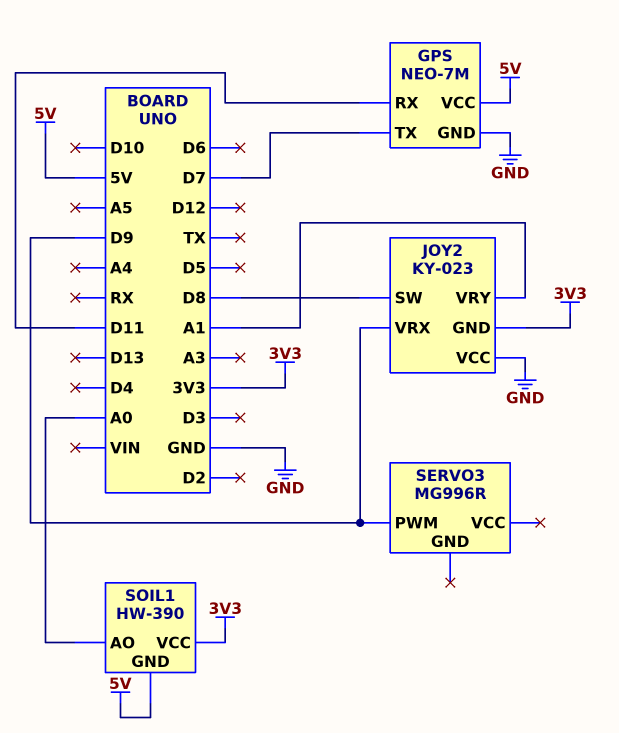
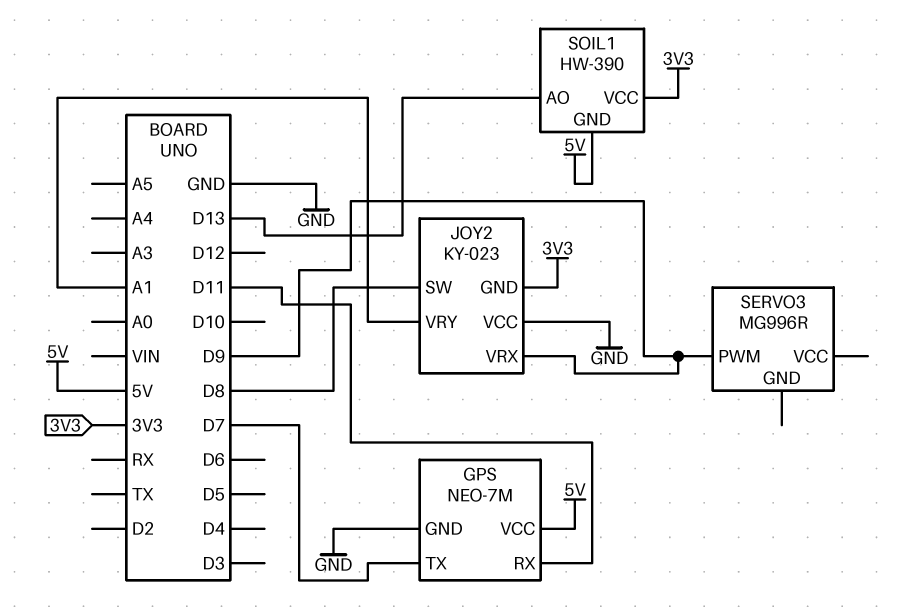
SOIL1 pin AO: A0 -> D13

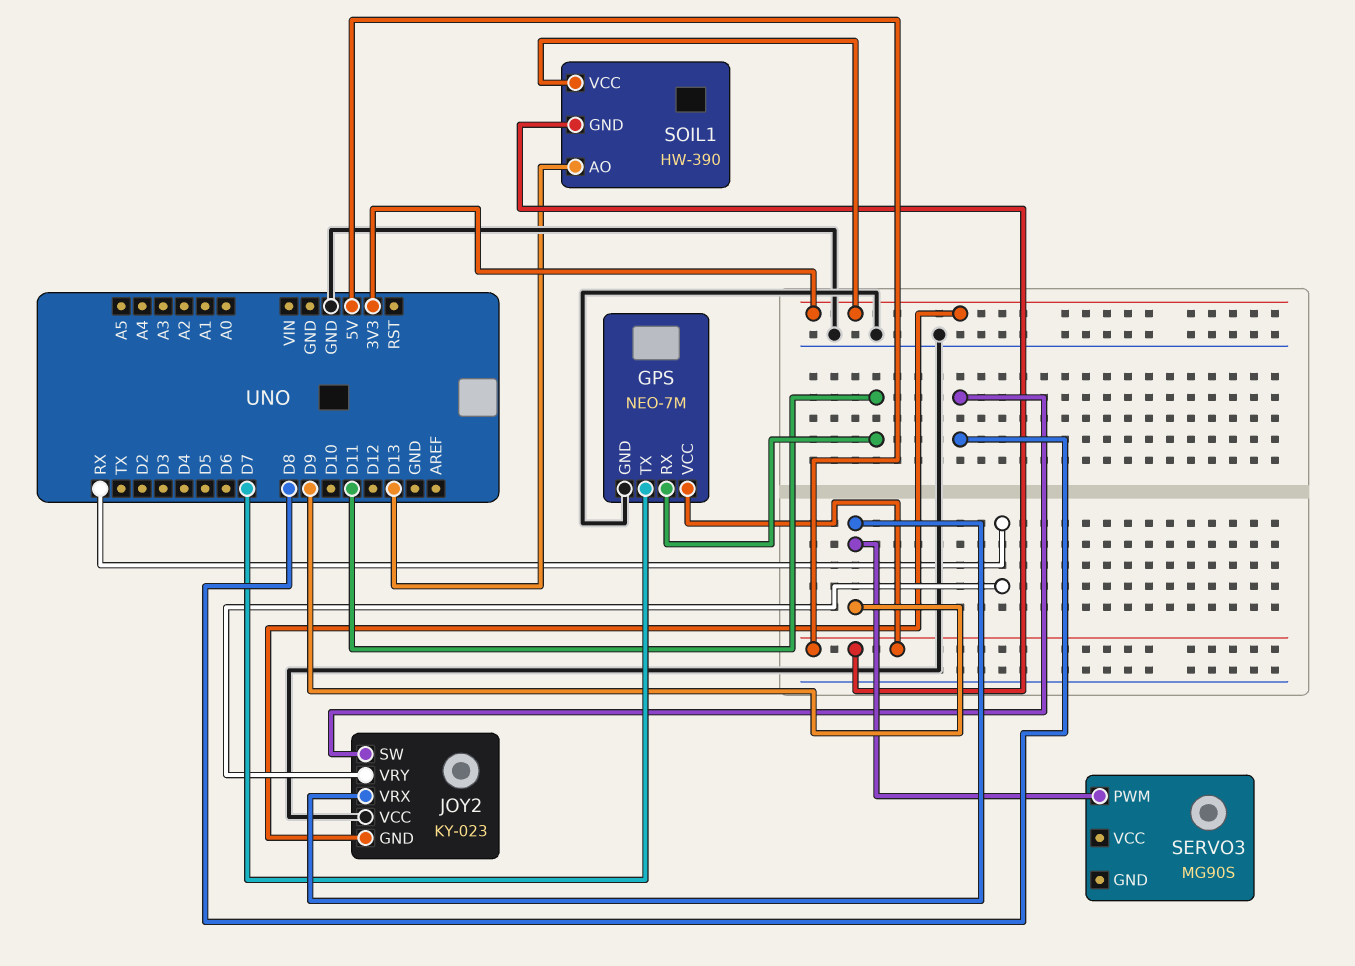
JOY2 pin VRY: A1 -> RX
SERVO3: MG996R -> MG90S

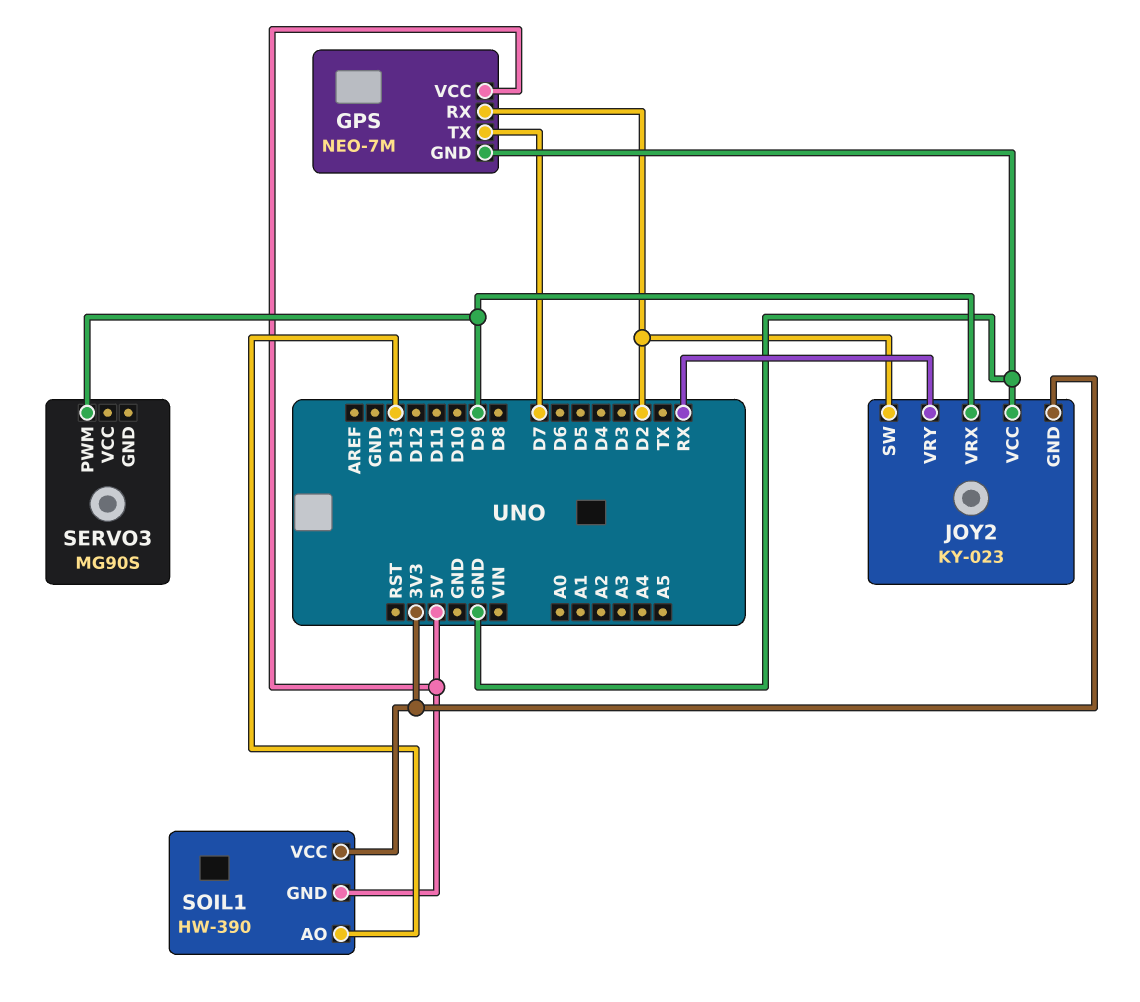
GPS pin RX: D11 -> D2
JOY2 pin SW: D8 -> D2

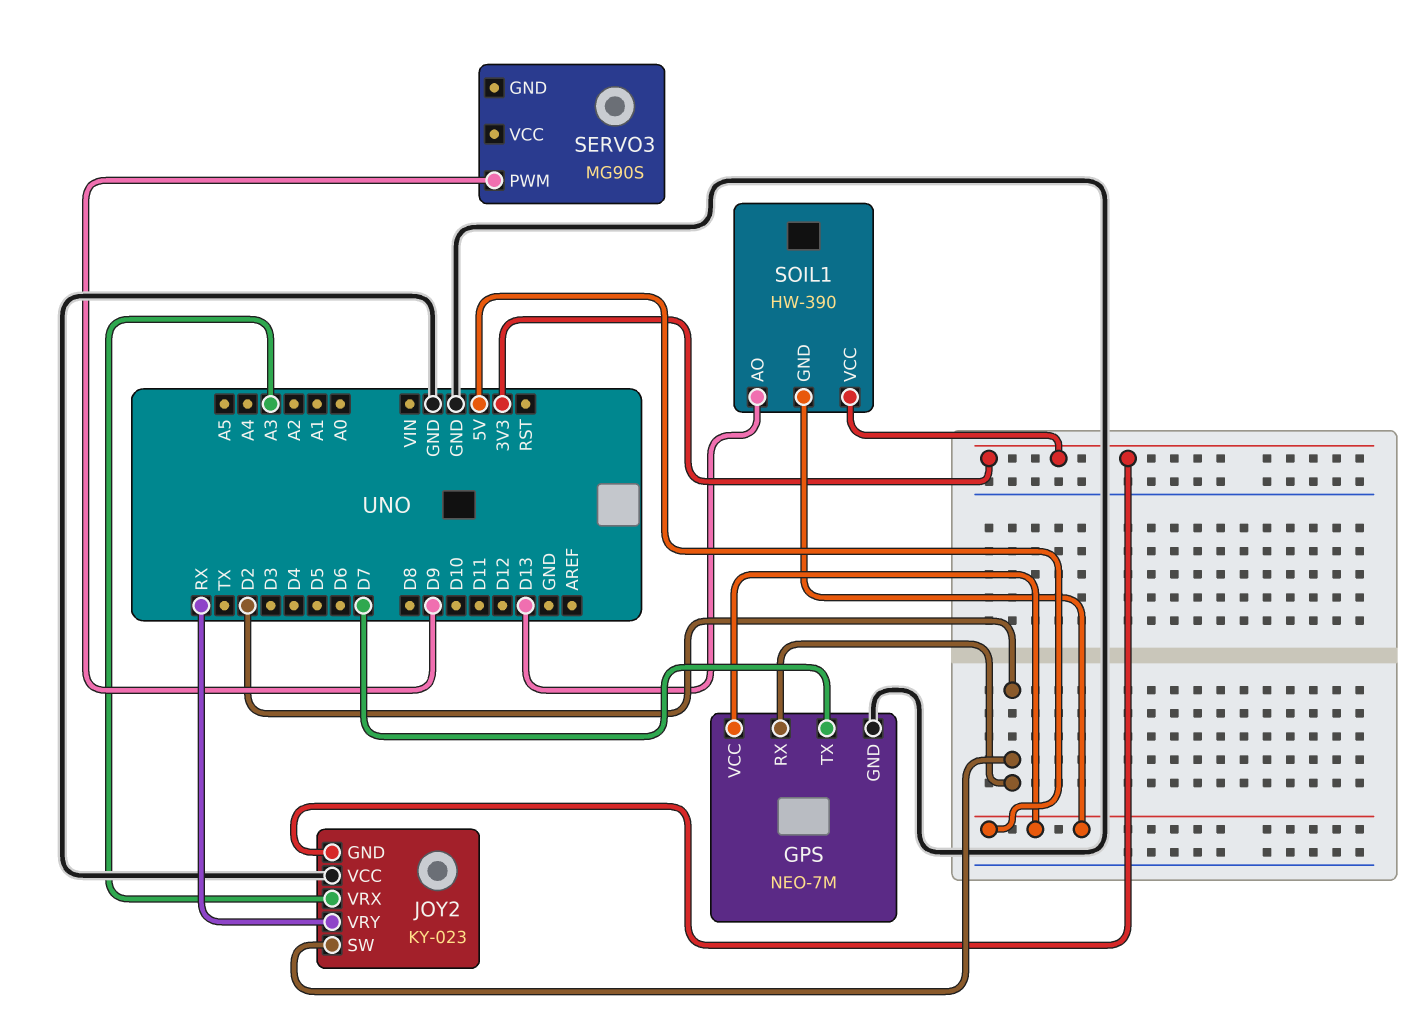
JOY2 pin VRX: D9 -> A3

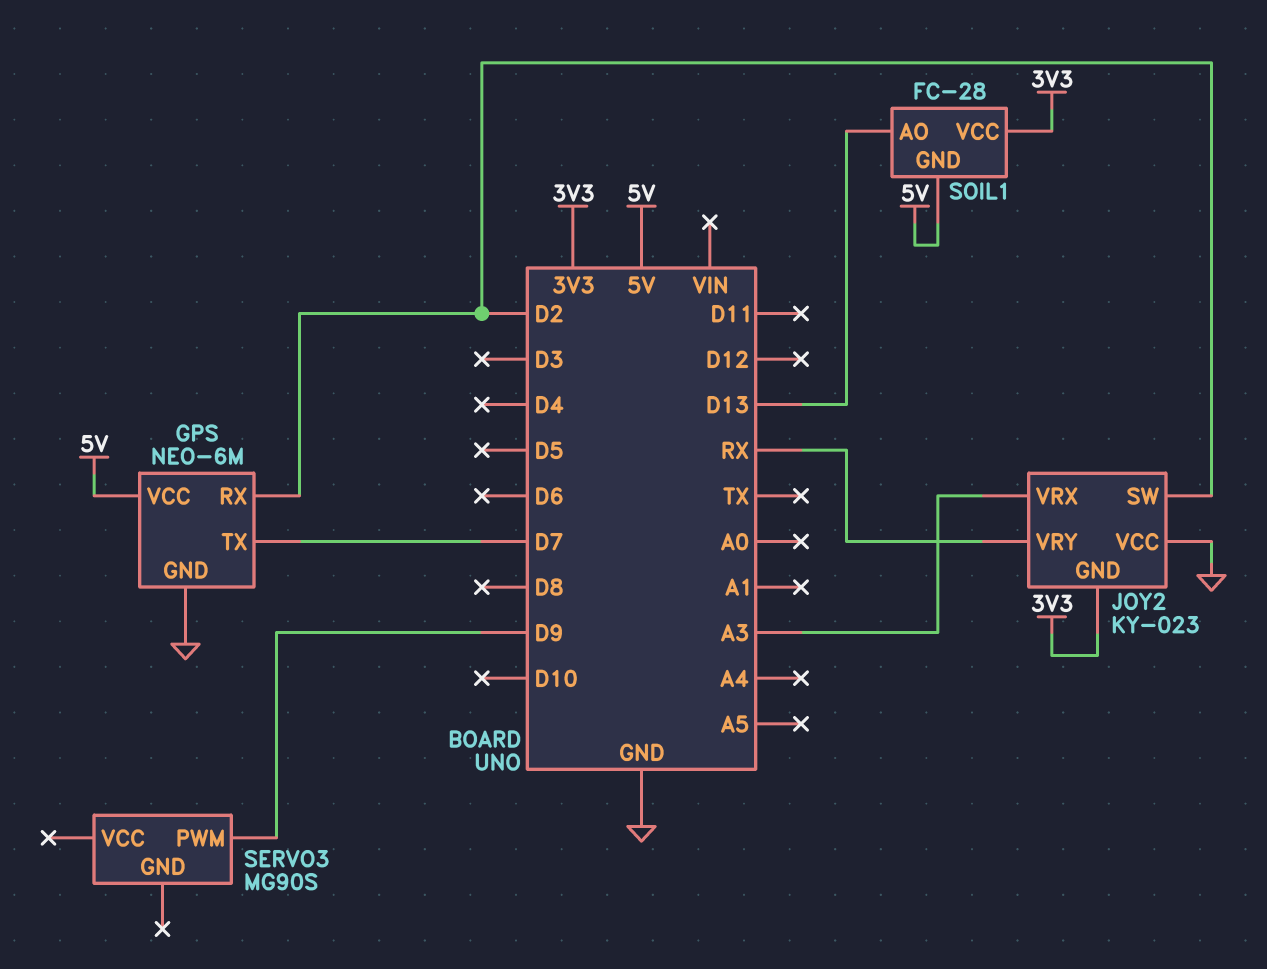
GPS: NEO-7M -> NEO-6M
SOIL1: HW-390 -> FC-28

